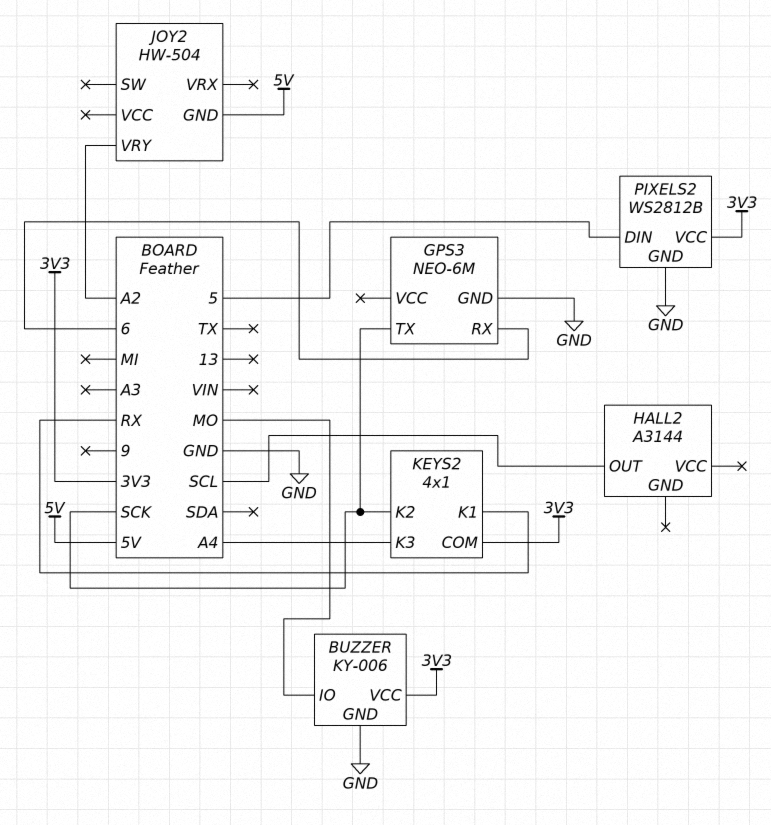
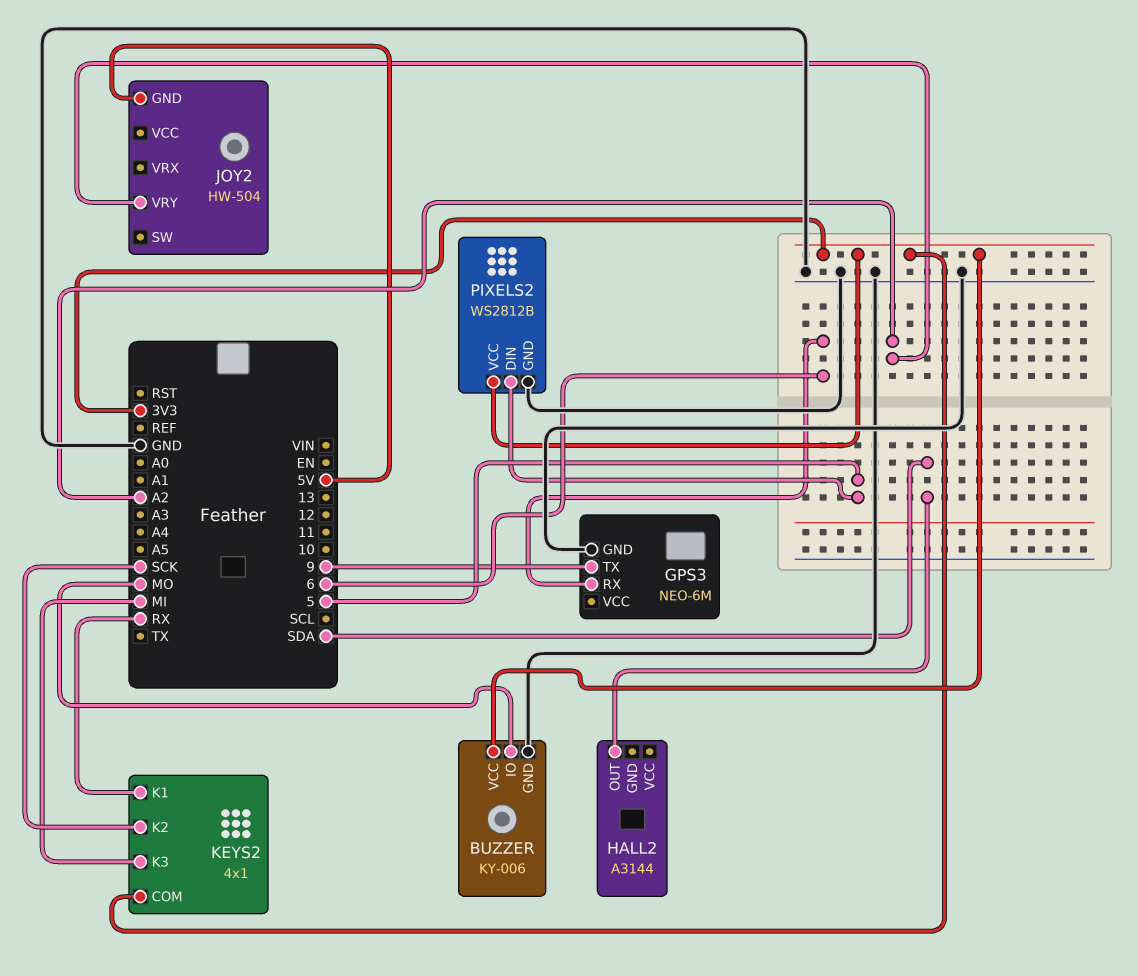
GPS3 pin TX: SCK -> 9
HALL2 pin OUT: SCL -> SDA
KEYS2 pin K3: A4 -> MI

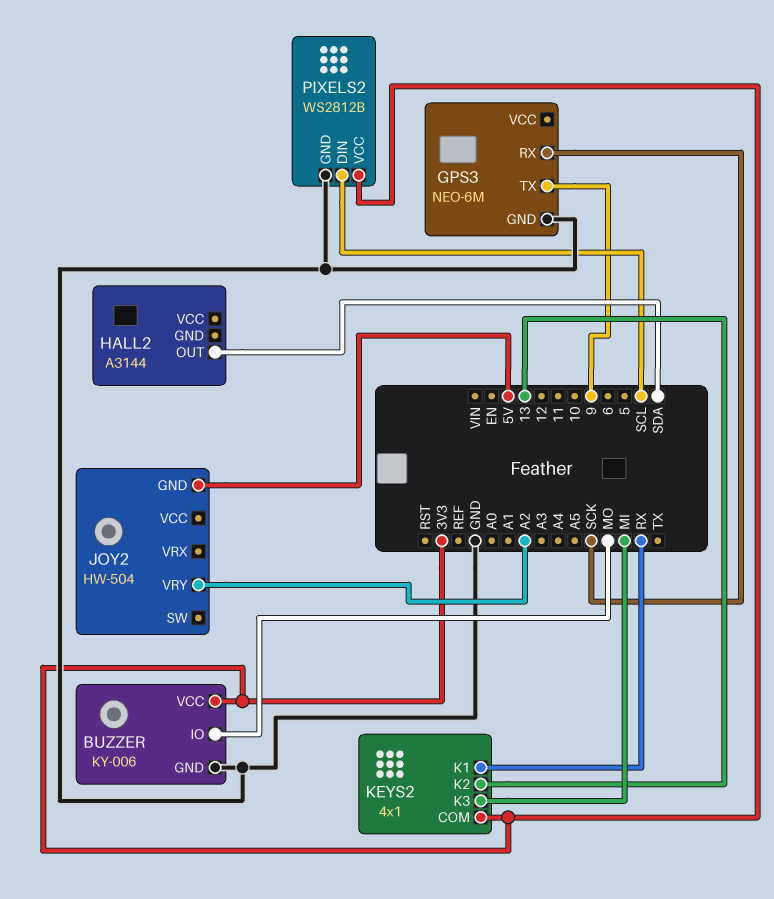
GPS3 pin RX: 6 -> SCK
KEYS2 pin K2: SCK -> 13
PIXELS2 pin DIN: 5 -> SCL

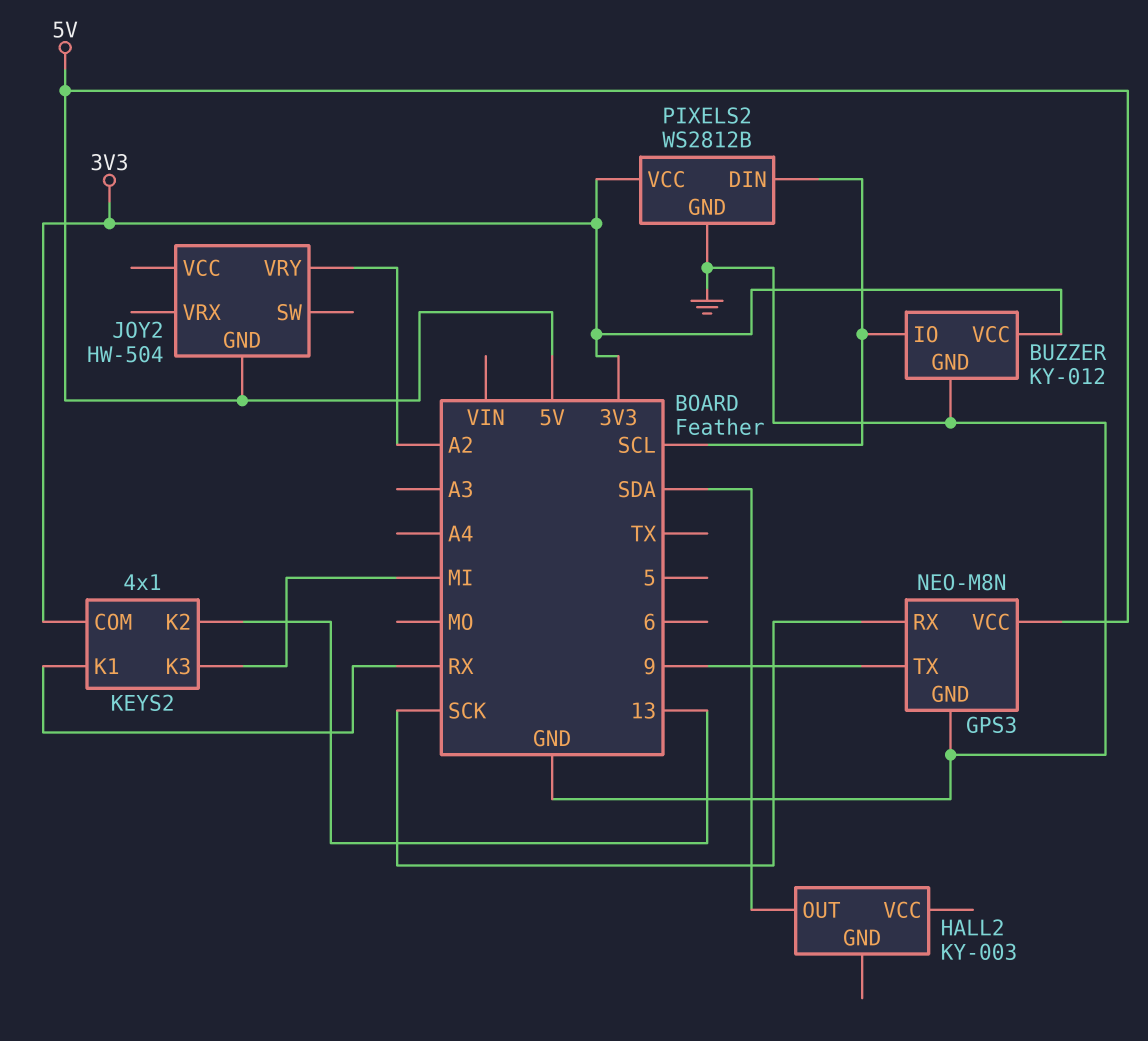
BUZZER: KY-006 -> KY-012
BUZZER pin IO: MO -> SCL
GPS3: NEO-6M -> NEO-M8N
GPS3 pin VCC: none -> 5V
HALL2: A3144 -> KY-003

